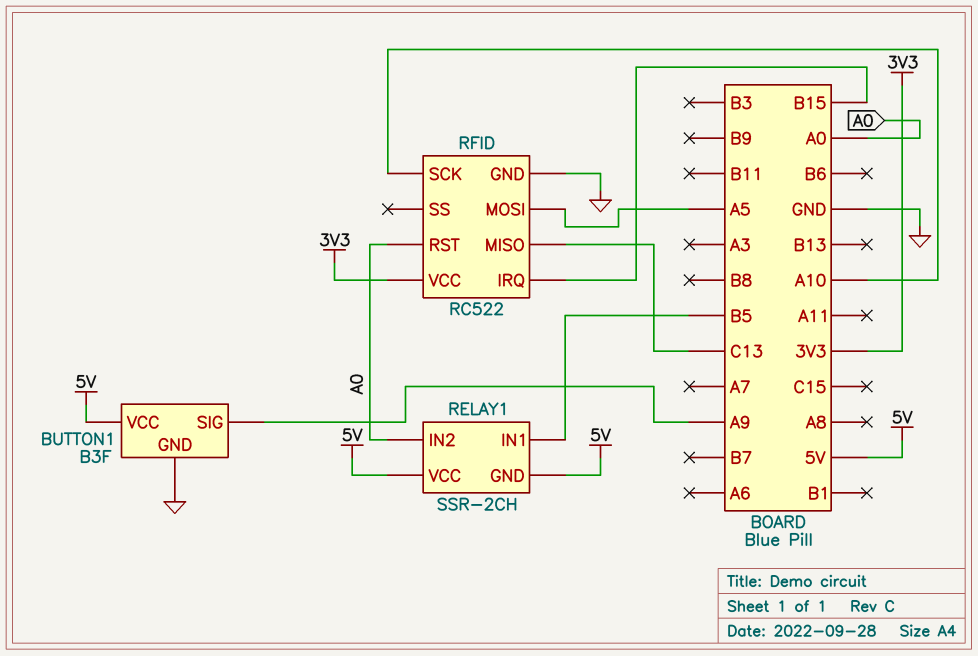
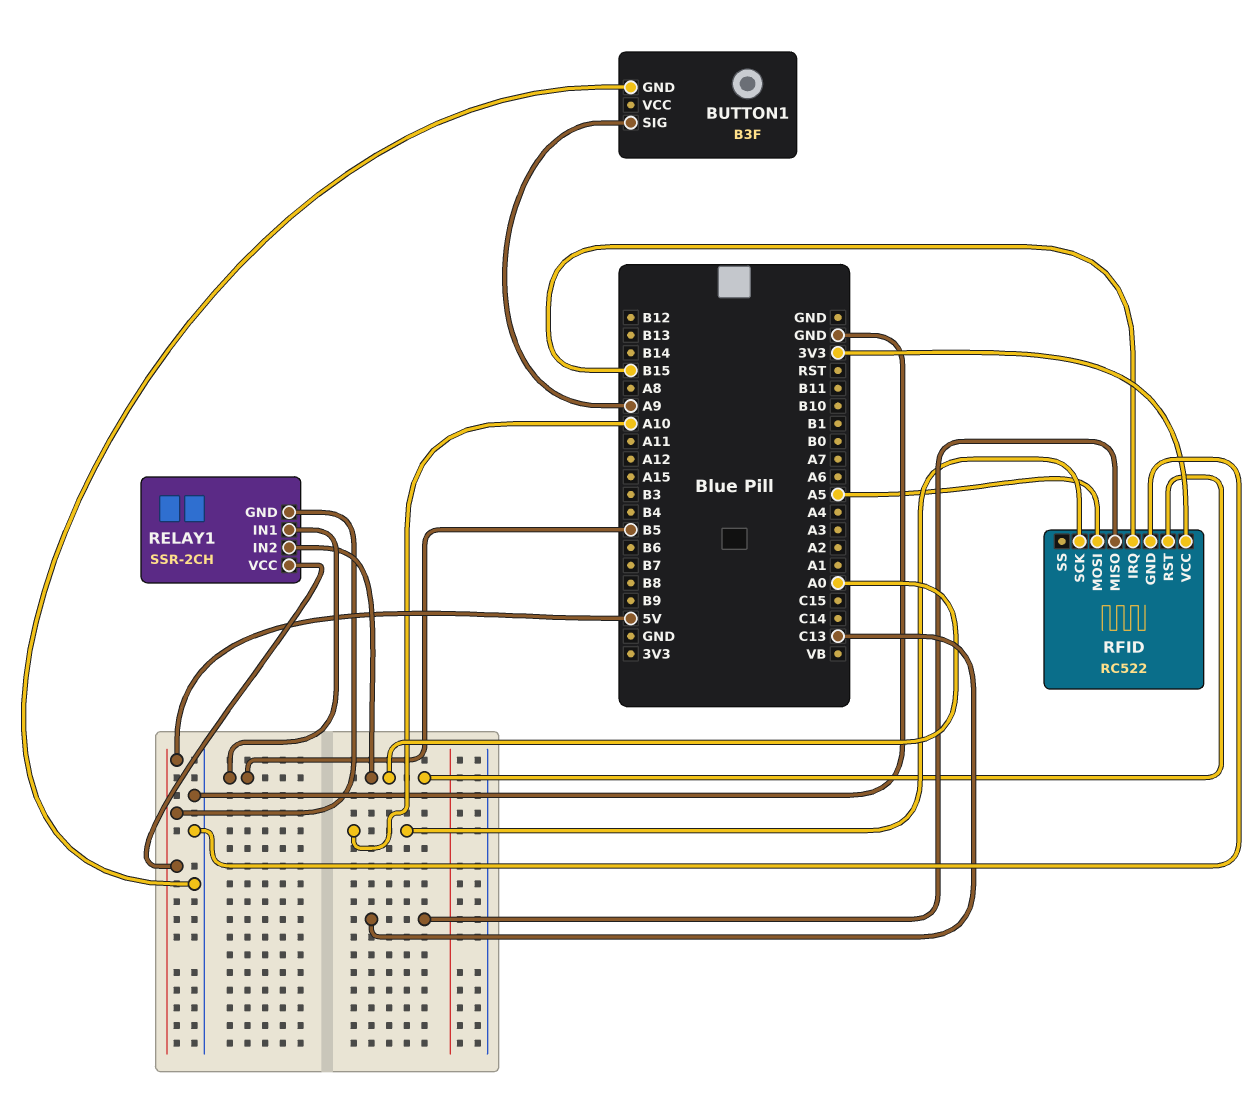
BUTTON1 pin VCC: 5V -> none

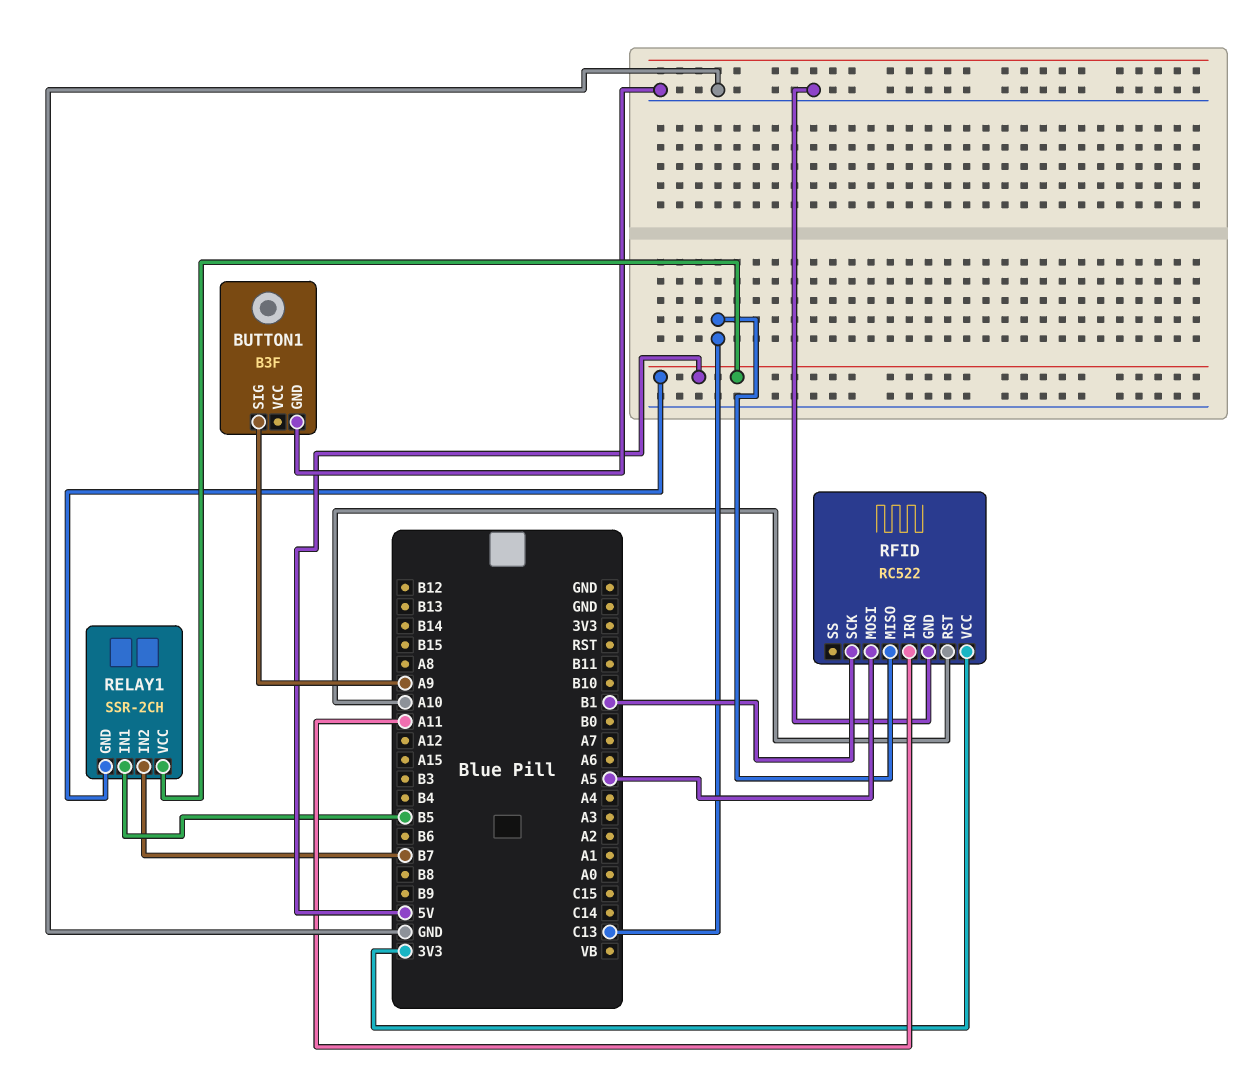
RELAY1 pin IN2: A0 -> B7
RFID pin IRQ: B15 -> A11
RFID pin RST: A0 -> A10
RFID pin SCK: A10 -> B1

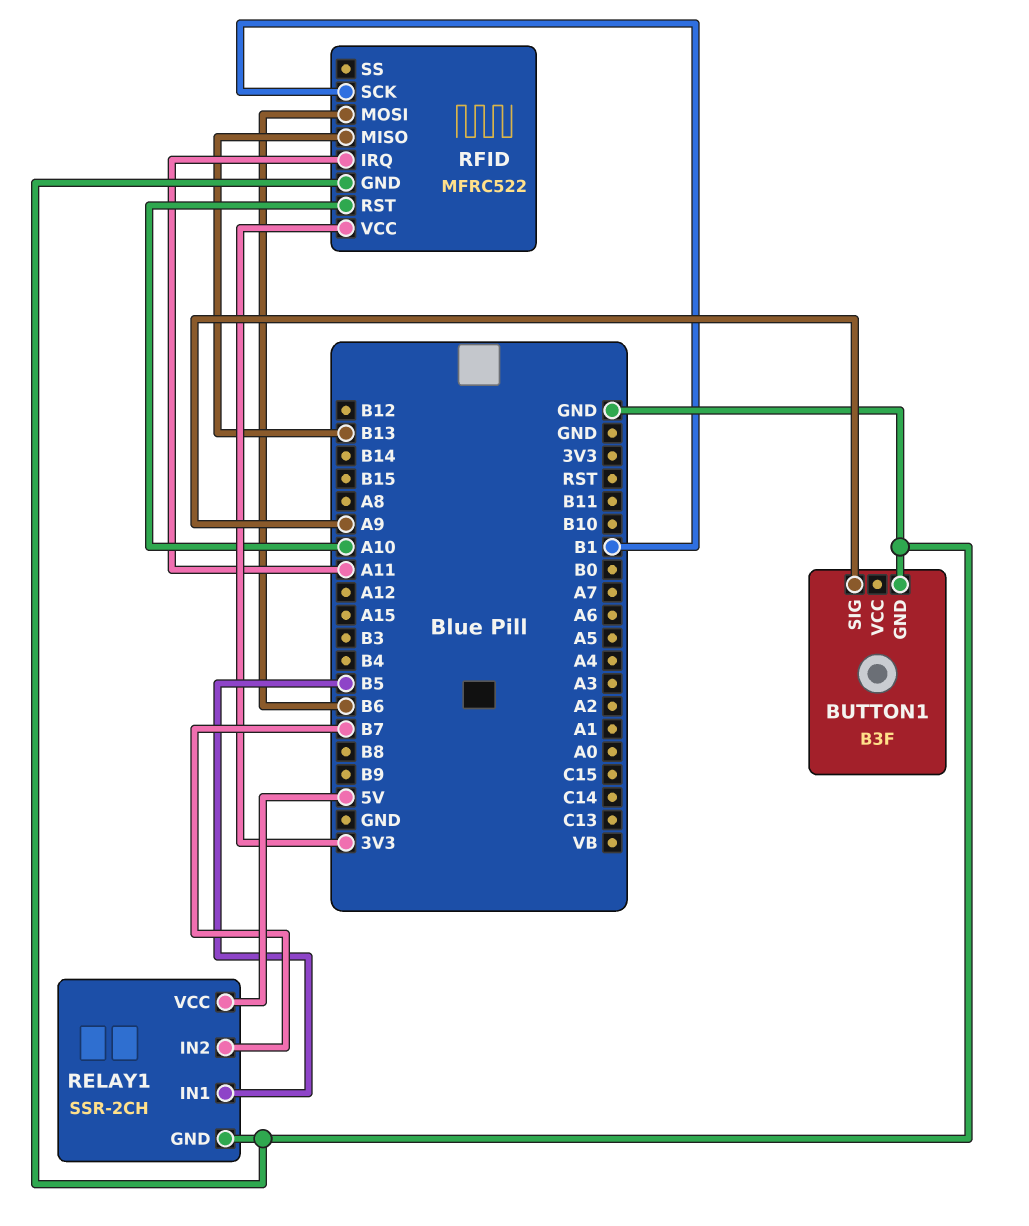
RELAY1 pin GND: 5V -> GND
RFID: RC522 -> MFRC522
RFID pin MISO: C13 -> B13
RFID pin MOSI: A5 -> B6

